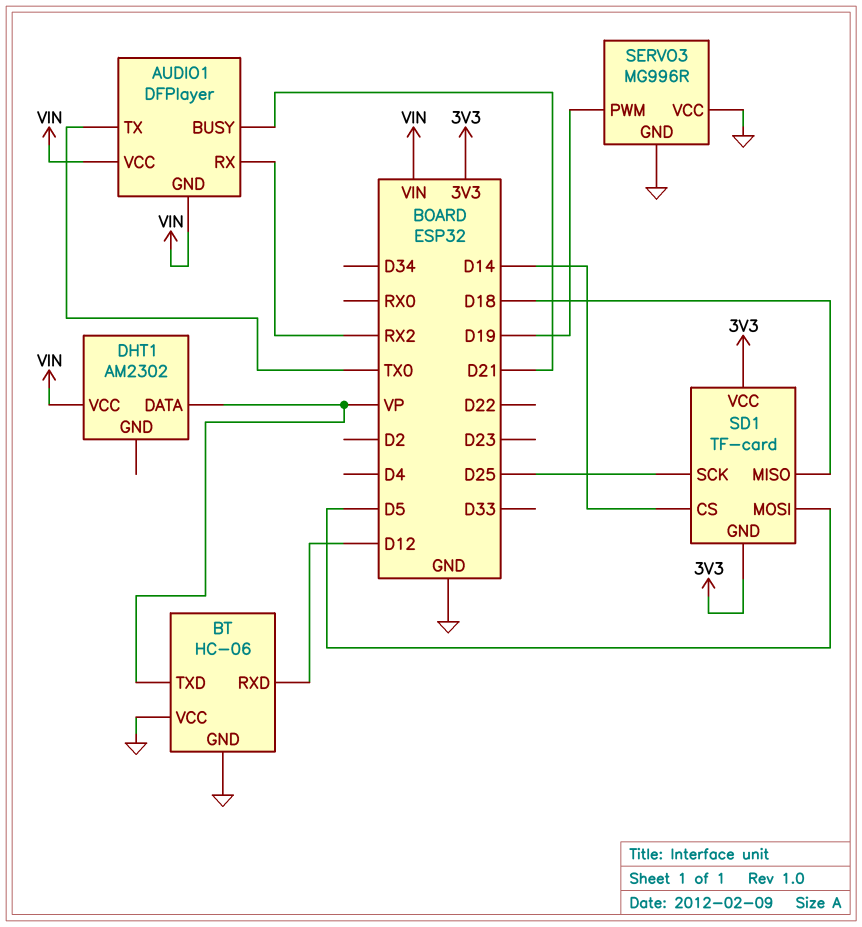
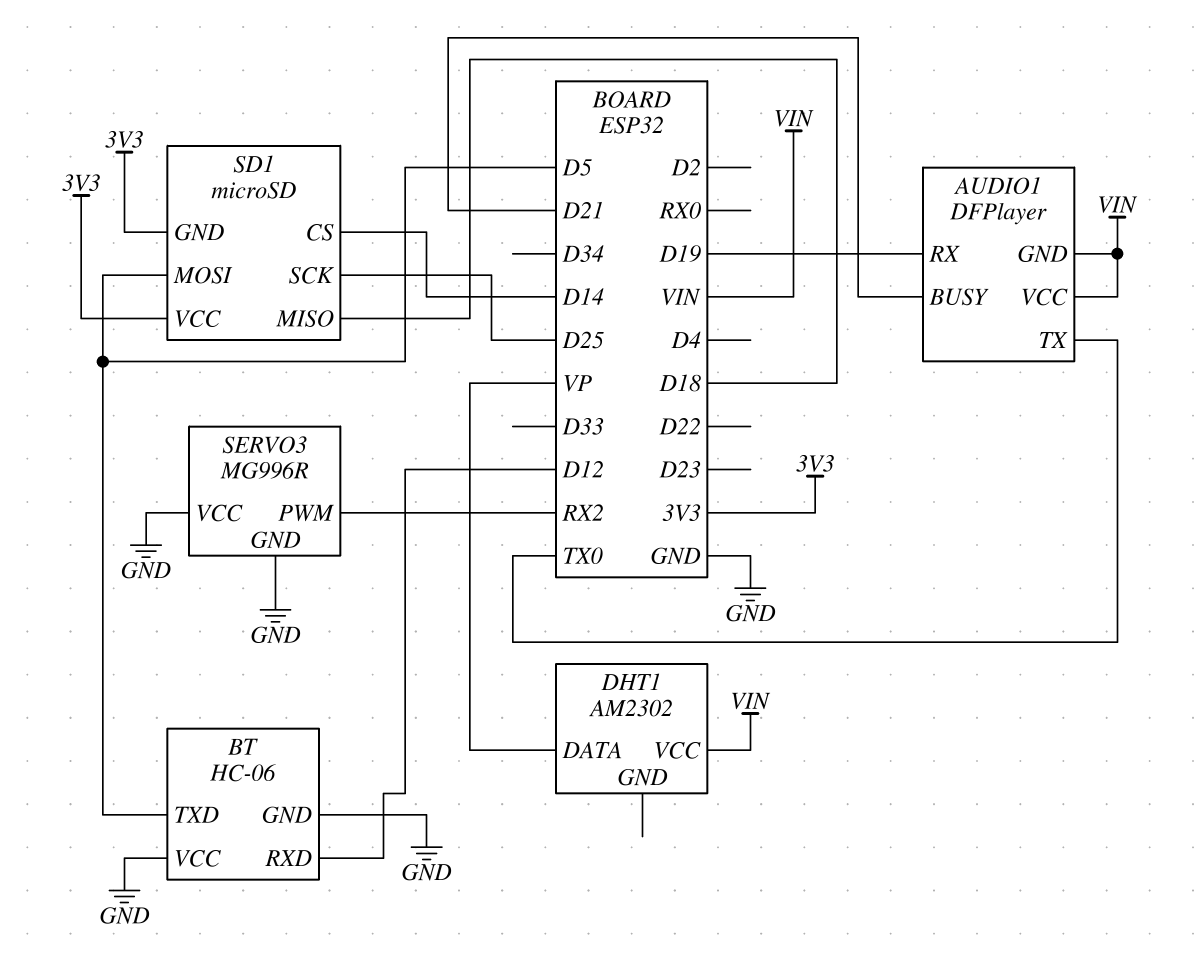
AUDIO1 pin RX: RX2 -> D19
BT pin TXD: VP -> D5
SD1: TF-card -> microSD
SERVO3 pin PWM: D19 -> RX2

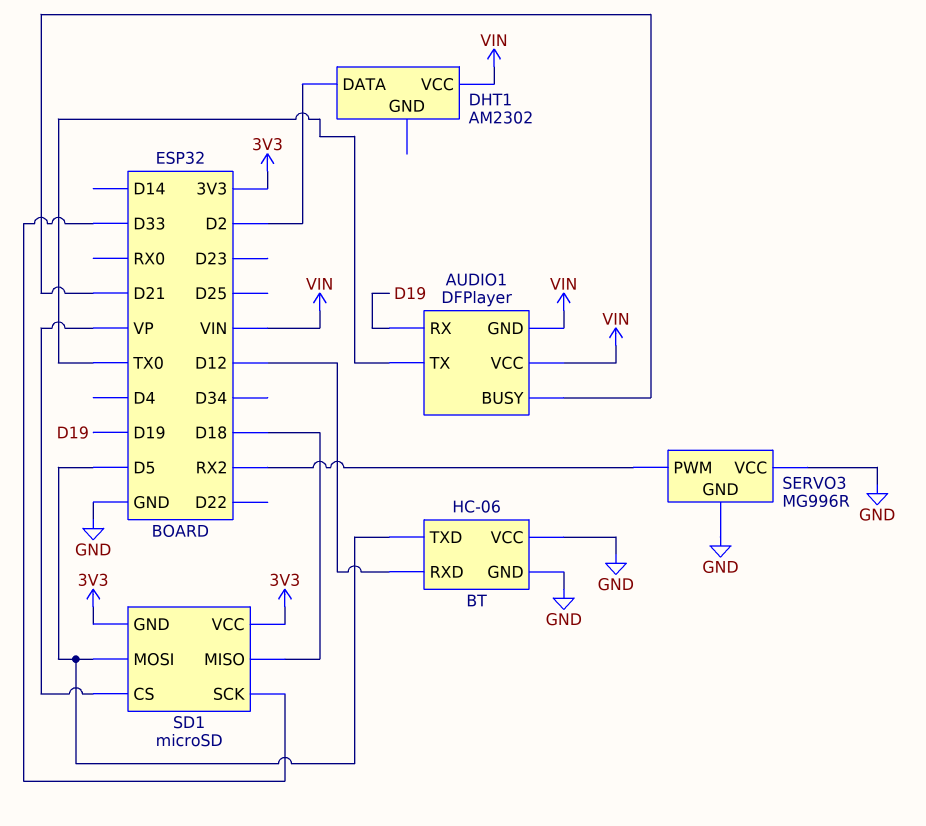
DHT1 pin DATA: VP -> D2
SD1 pin CS: D14 -> VP
SD1 pin SCK: D25 -> D33

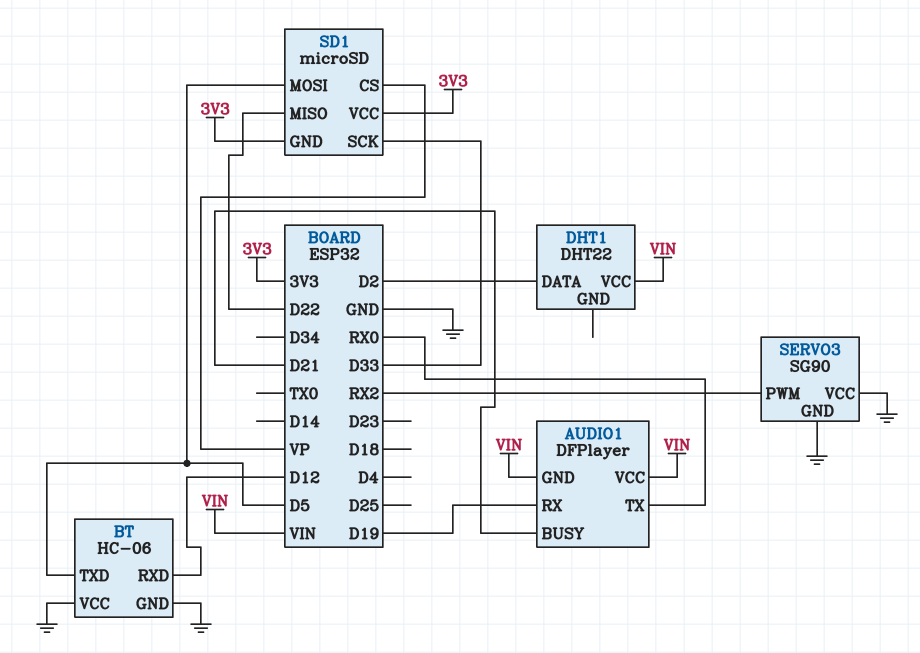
AUDIO1 pin TX: TX0 -> RX0
DHT1: AM2302 -> DHT22
SD1 pin MISO: D18 -> D22
SERVO3: MG996R -> SG90

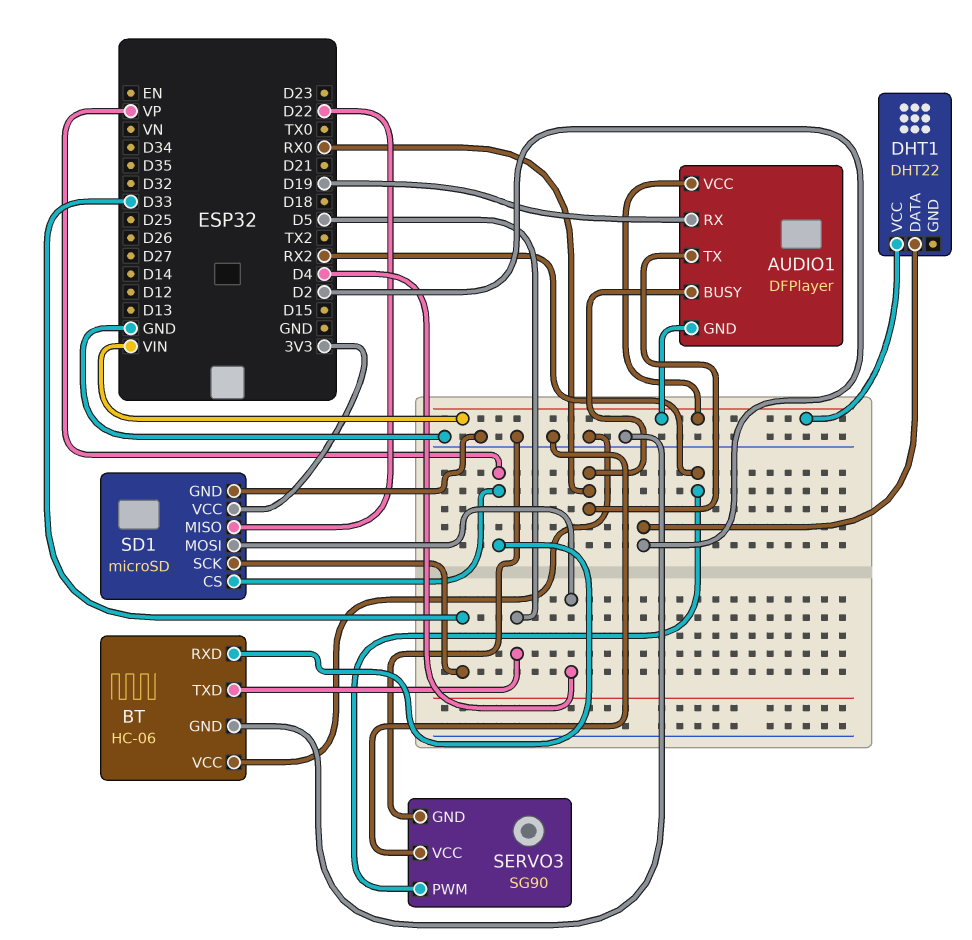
AUDIO1 pin BUSY: D21 -> RX0
BT pin RXD: D12 -> VP
SD1 pin GND: 3V3 -> GND
SD1 pin MOSI: D5 -> D4

